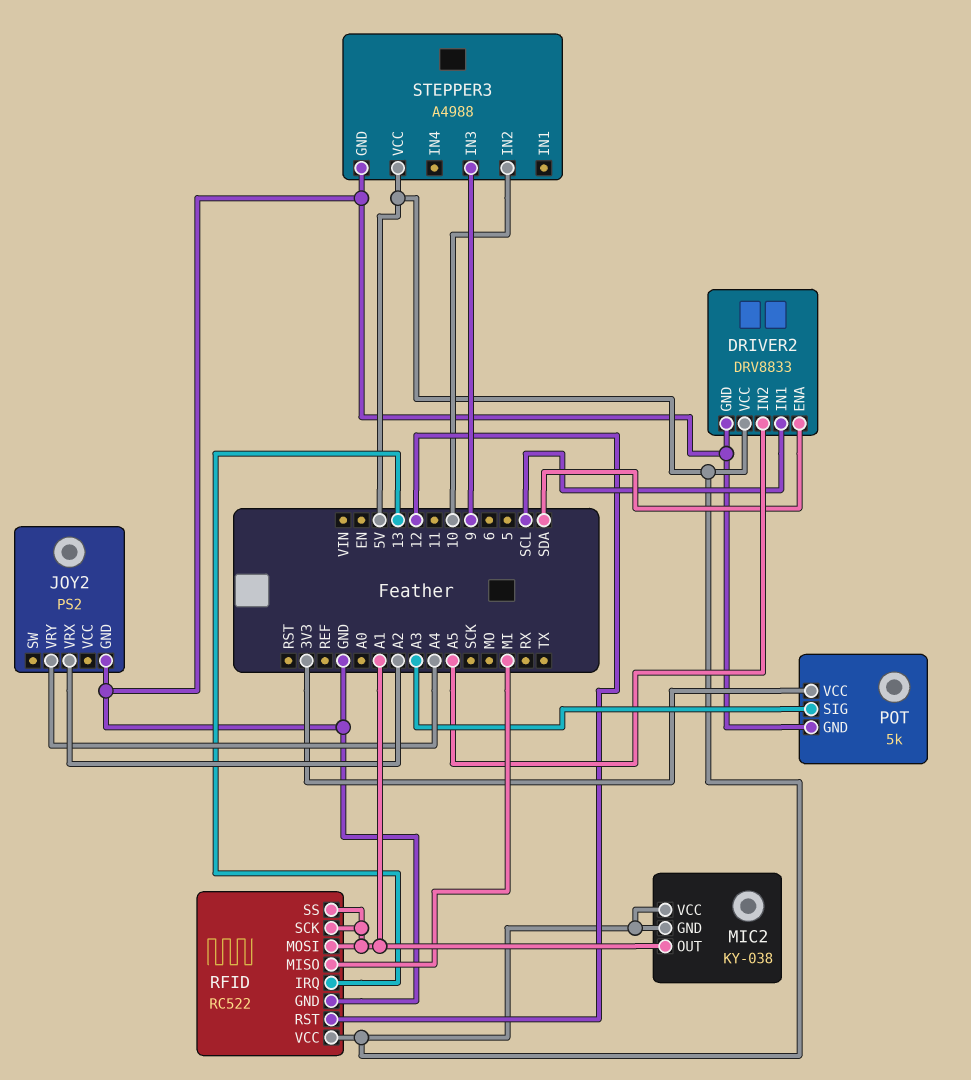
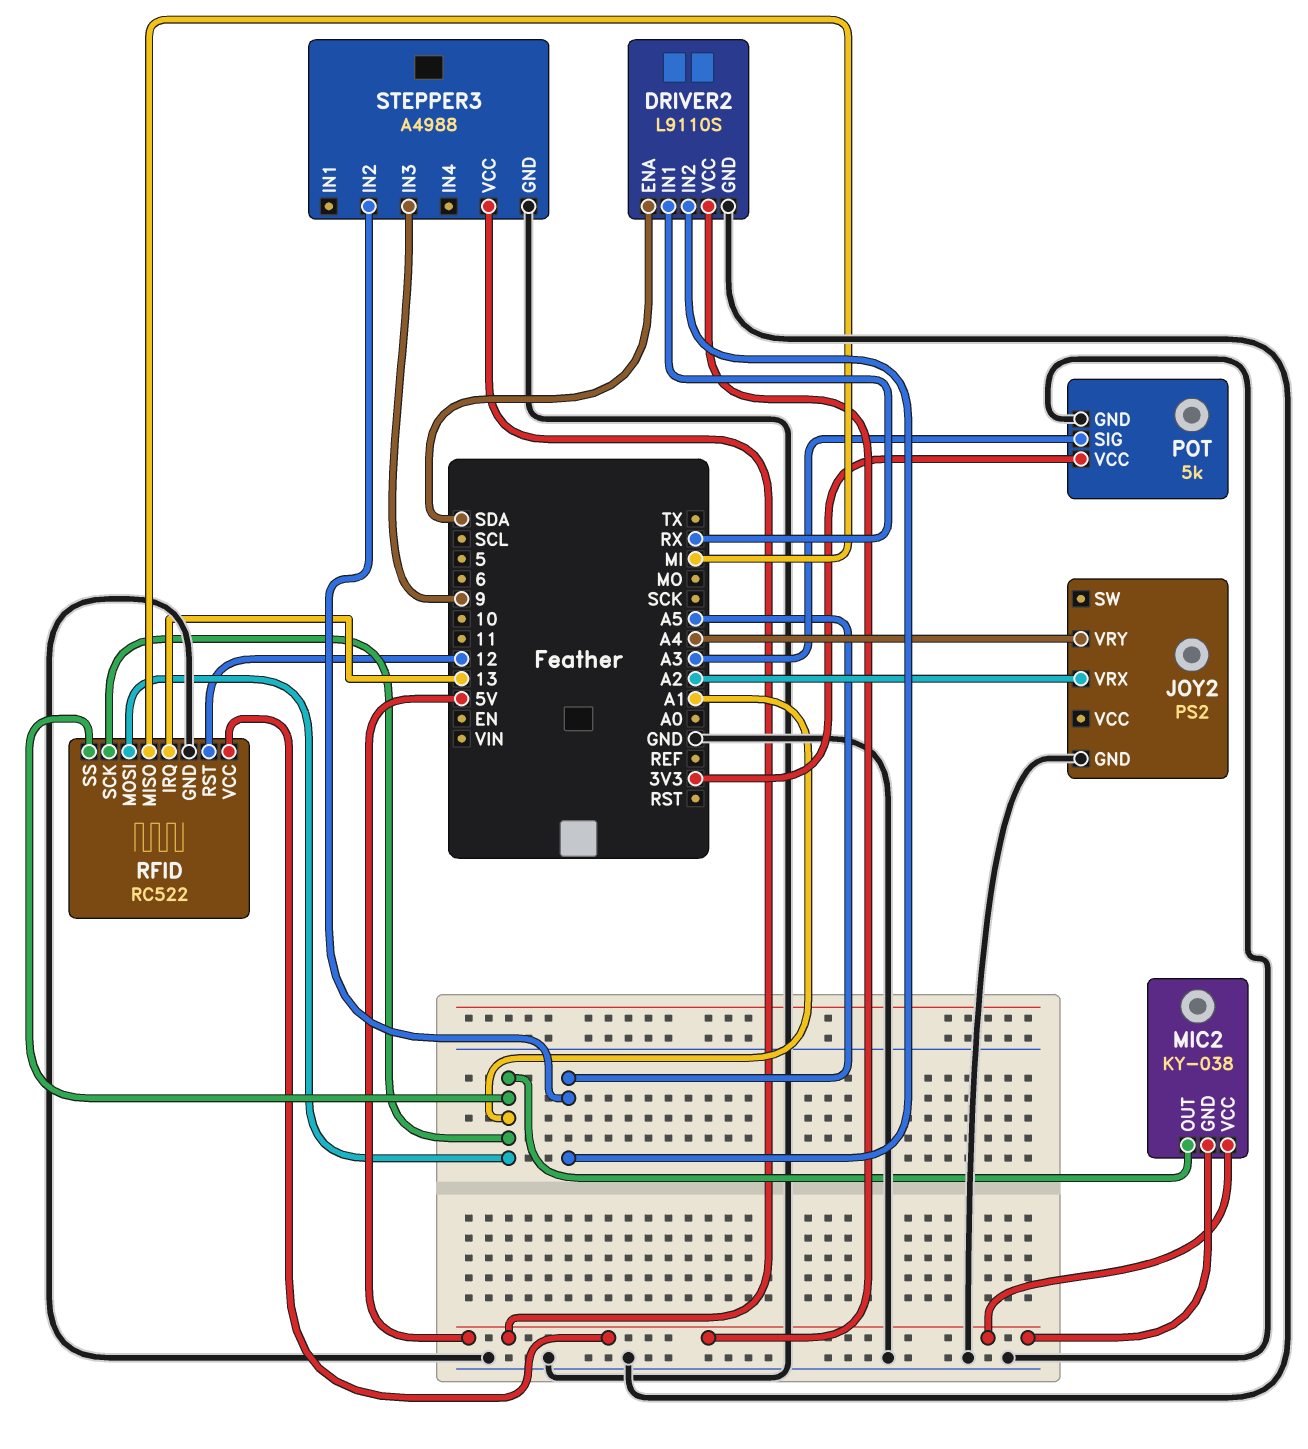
DRIVER2: DRV8833 -> L9110S
DRIVER2 pin IN1: SCL -> RX
STEPPER3 pin IN2: 10 -> A5

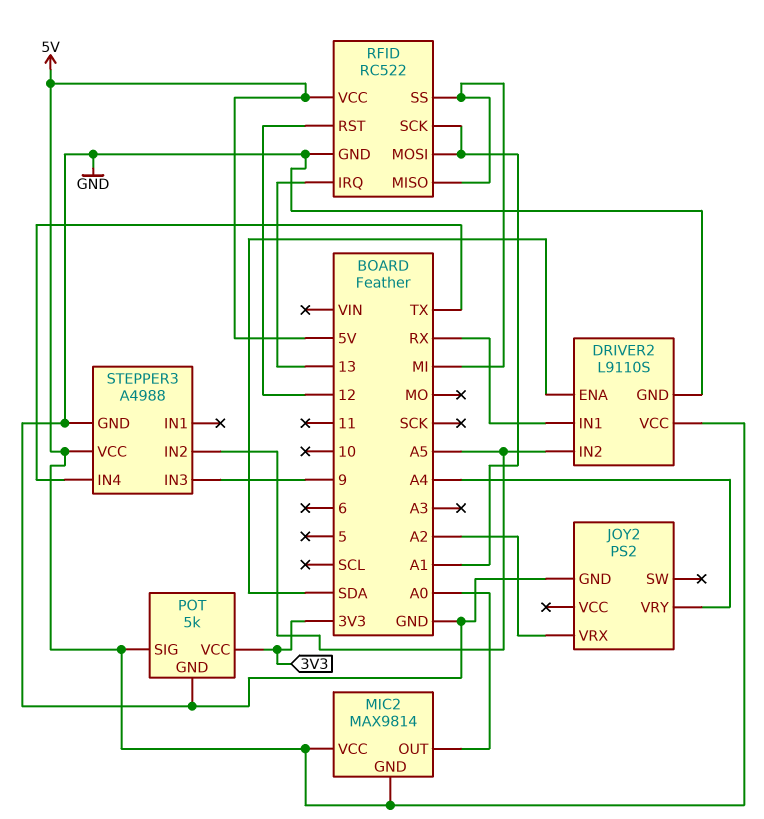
MIC2: KY-038 -> MAX9814
MIC2 pin OUT: A1 -> A0
POT pin SIG: A3 -> 5V
RFID pin SS: A1 -> MI
STEPPER3 pin IN4: none -> TX

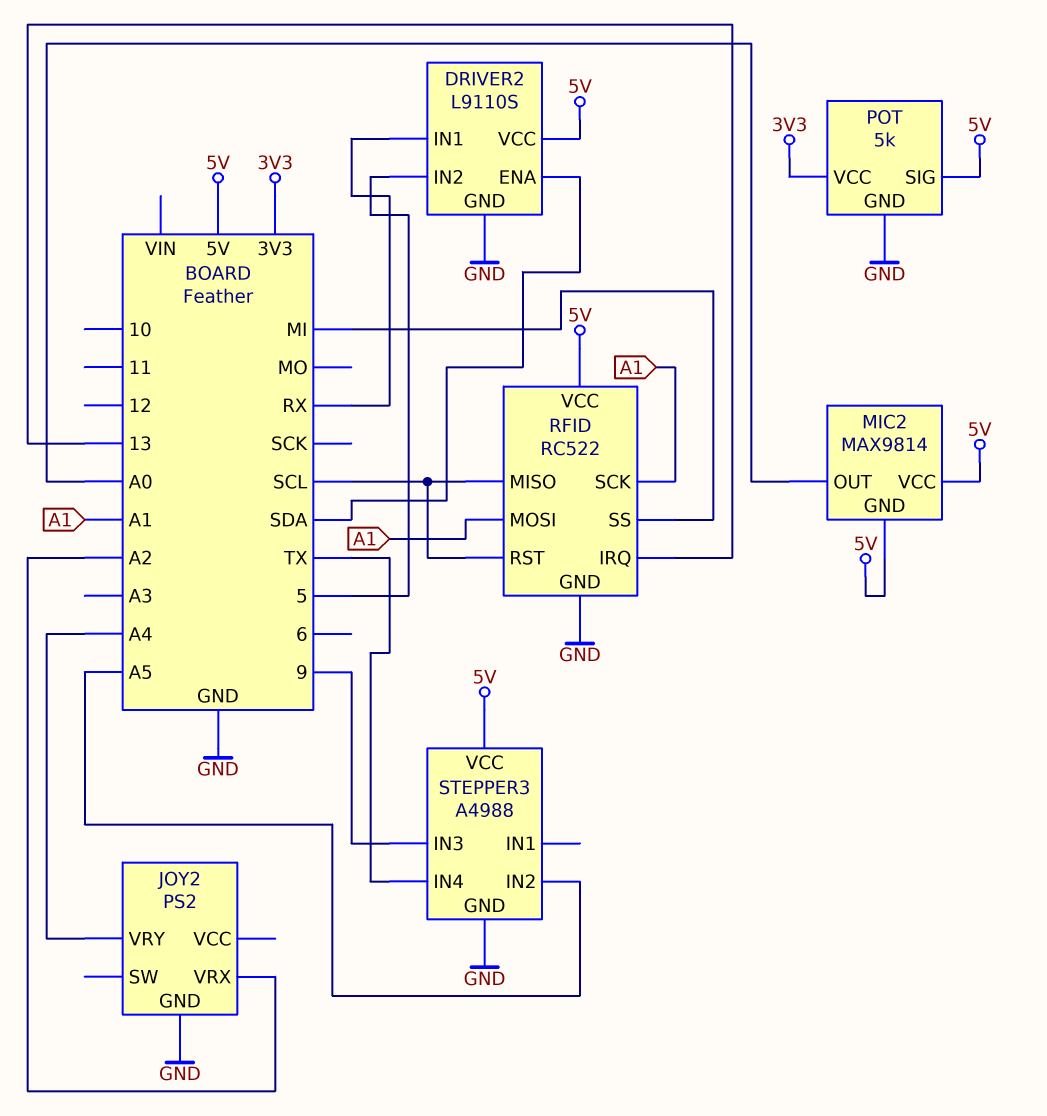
DRIVER2 pin IN2: A5 -> 5
RFID pin MISO: MI -> SCL
RFID pin RST: 12 -> SCL

